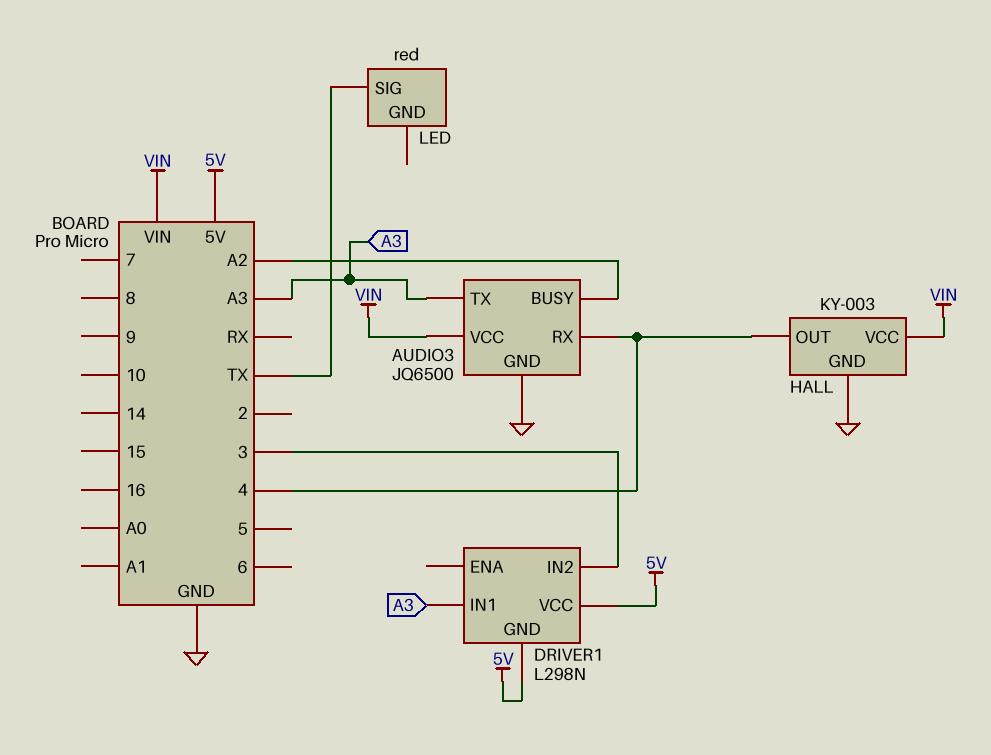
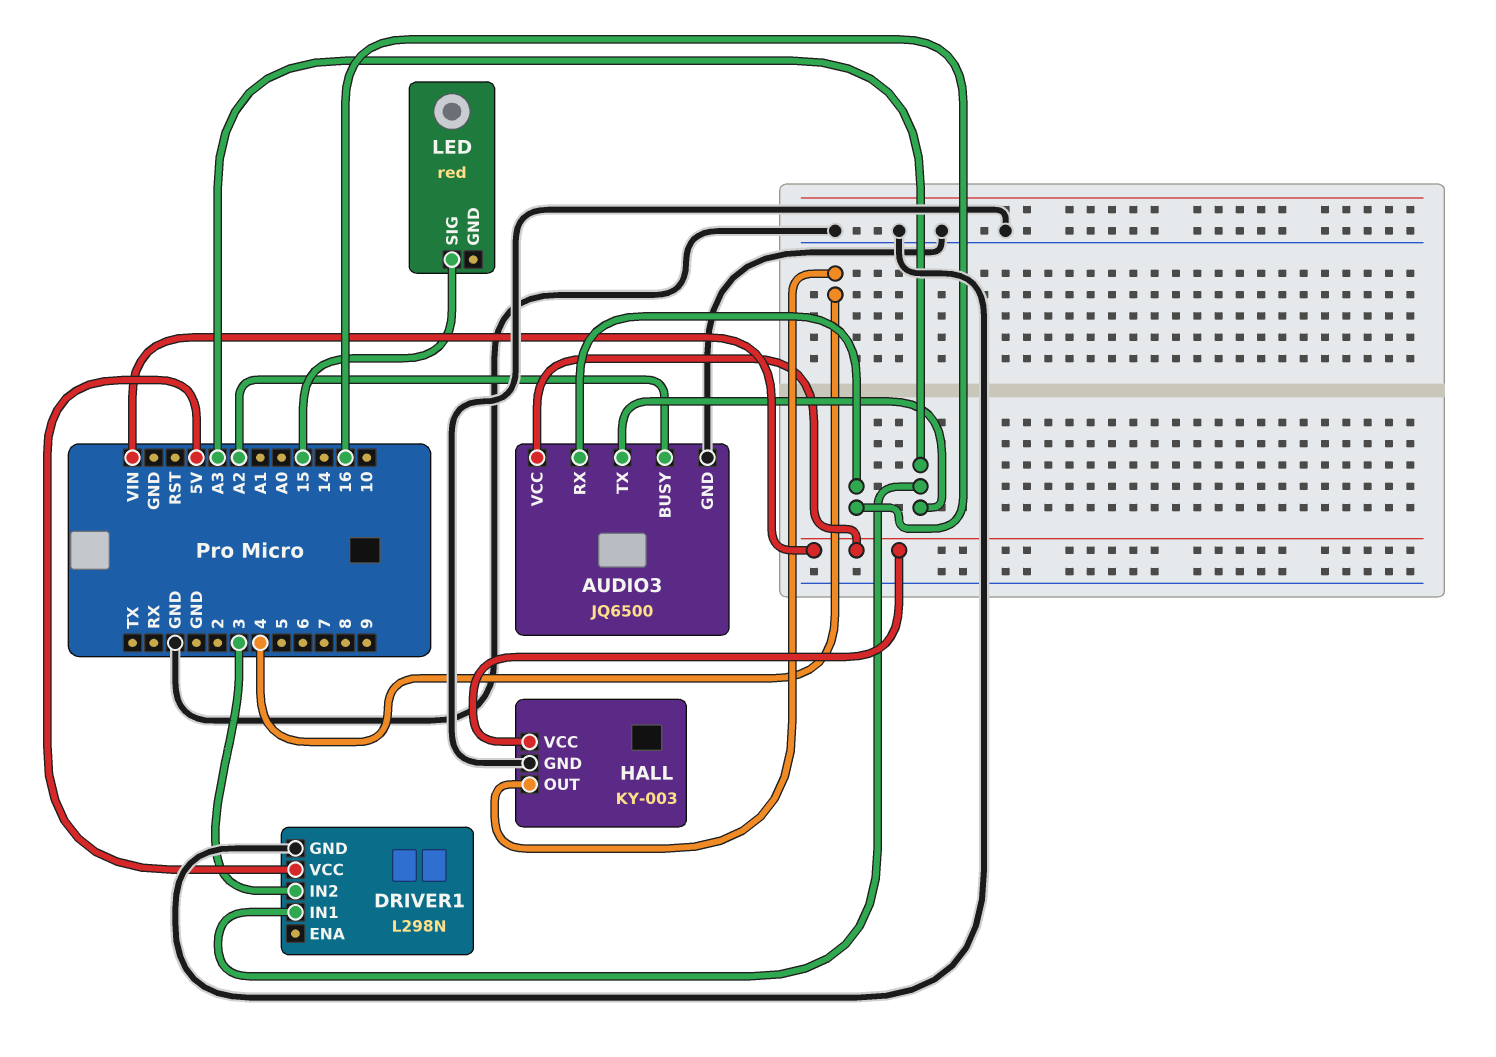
AUDIO3 pin RX: 4 -> 16
DRIVER1 pin GND: 5V -> GND
LED pin SIG: TX -> 15

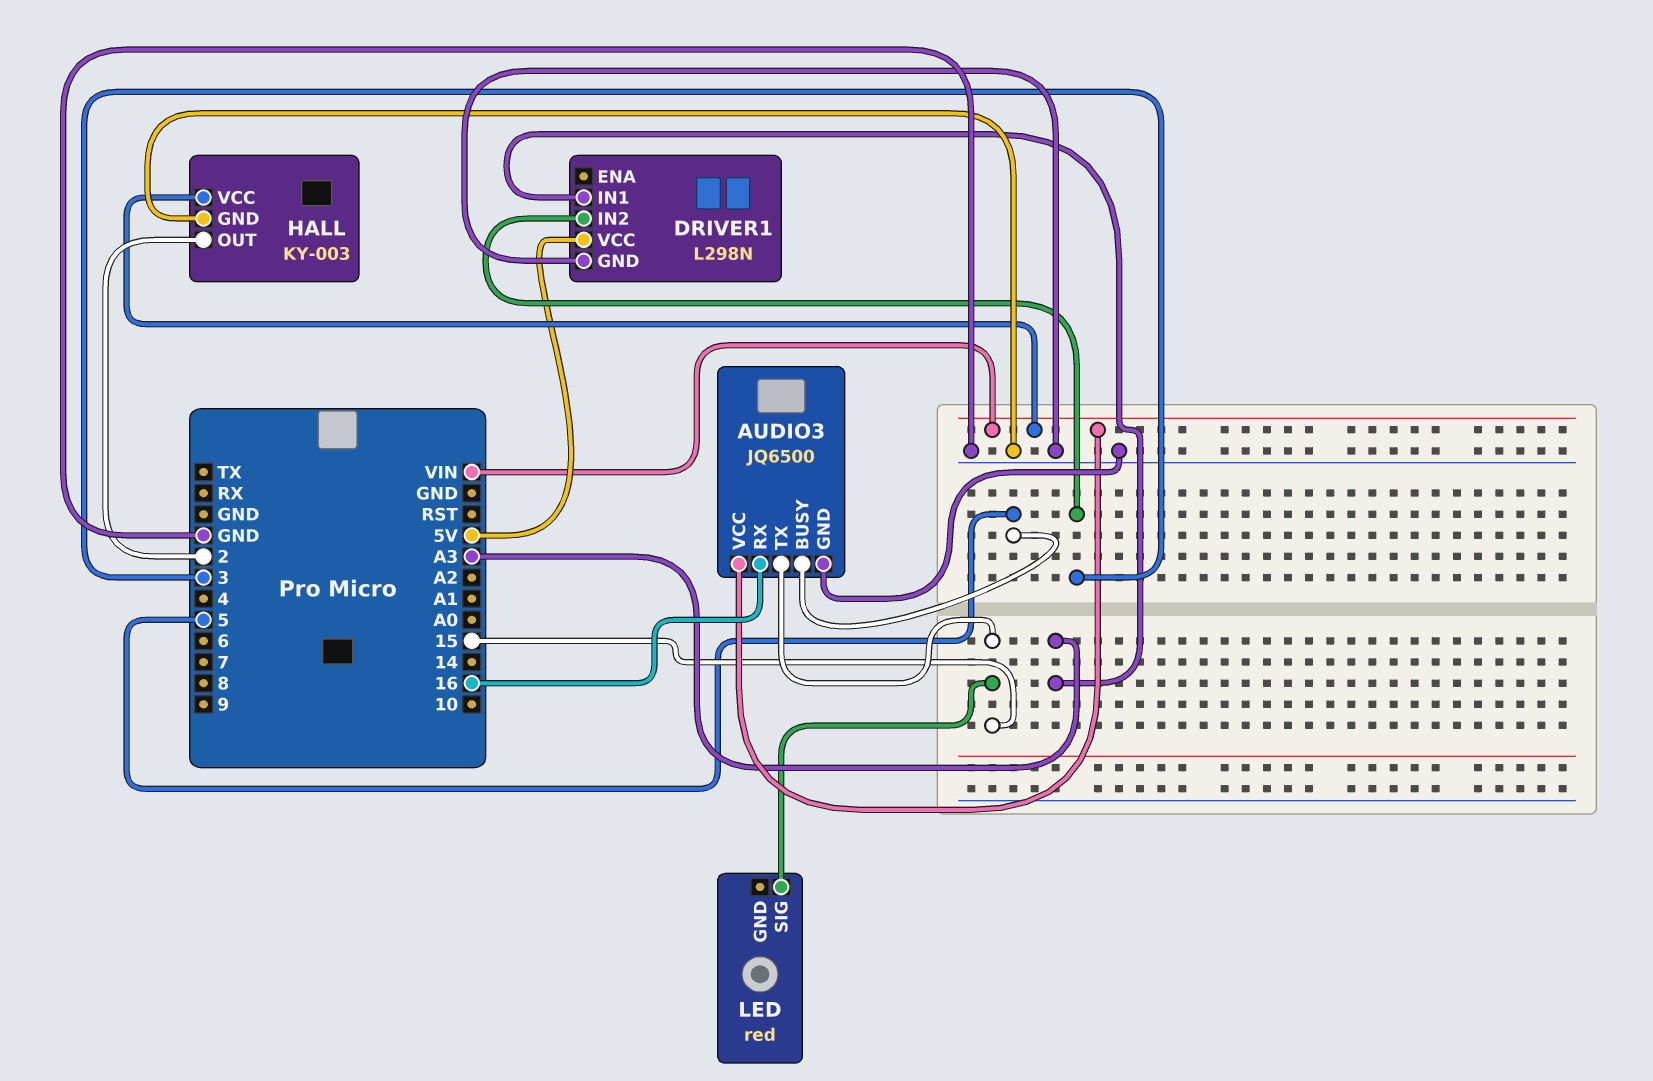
AUDIO3 pin BUSY: A2 -> 5
AUDIO3 pin TX: A3 -> 15
HALL pin OUT: 4 -> 2

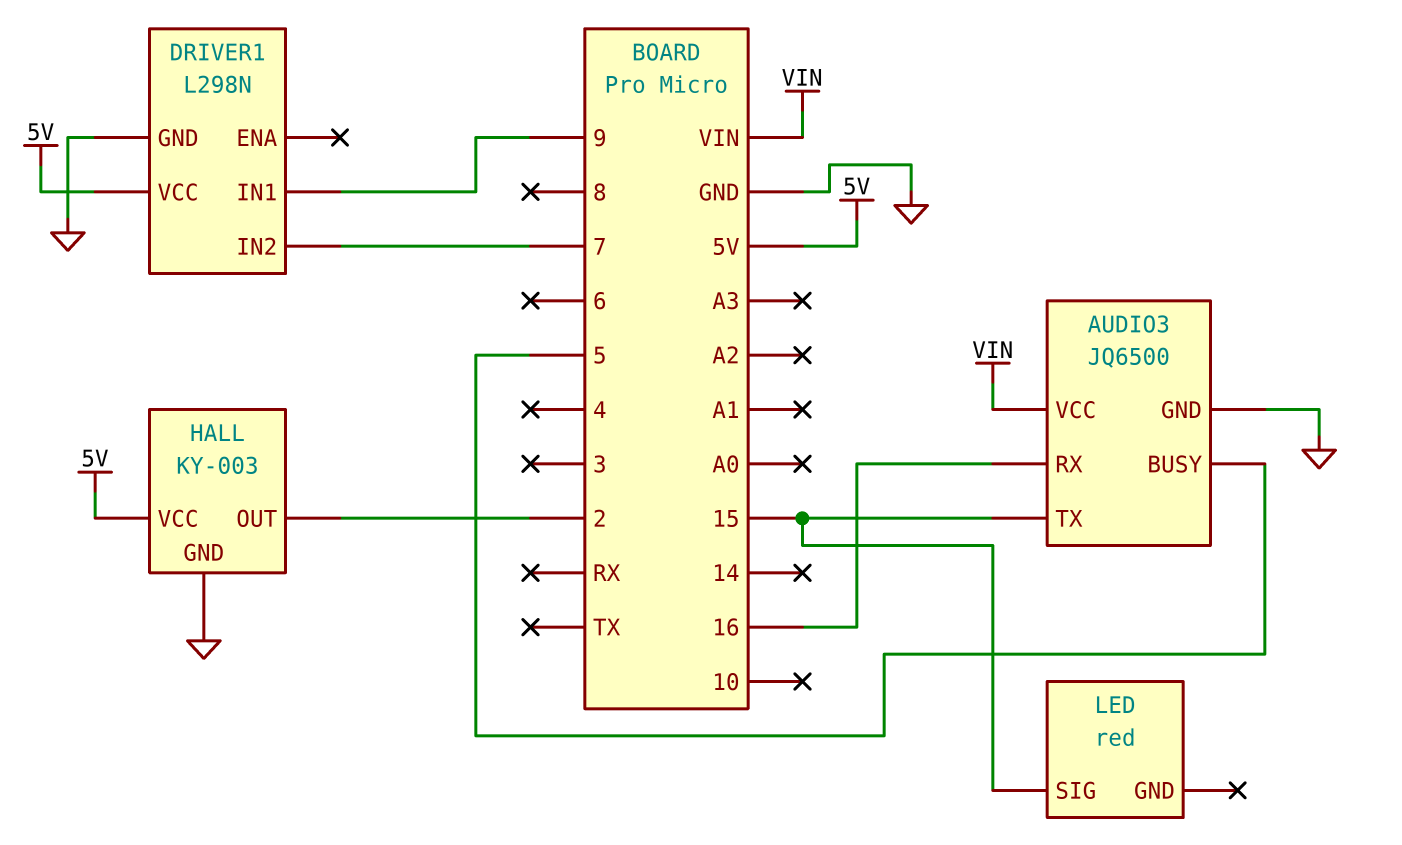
DRIVER1 pin IN1: A3 -> 9
DRIVER1 pin IN2: 3 -> 7
HALL pin VCC: VIN -> 5V

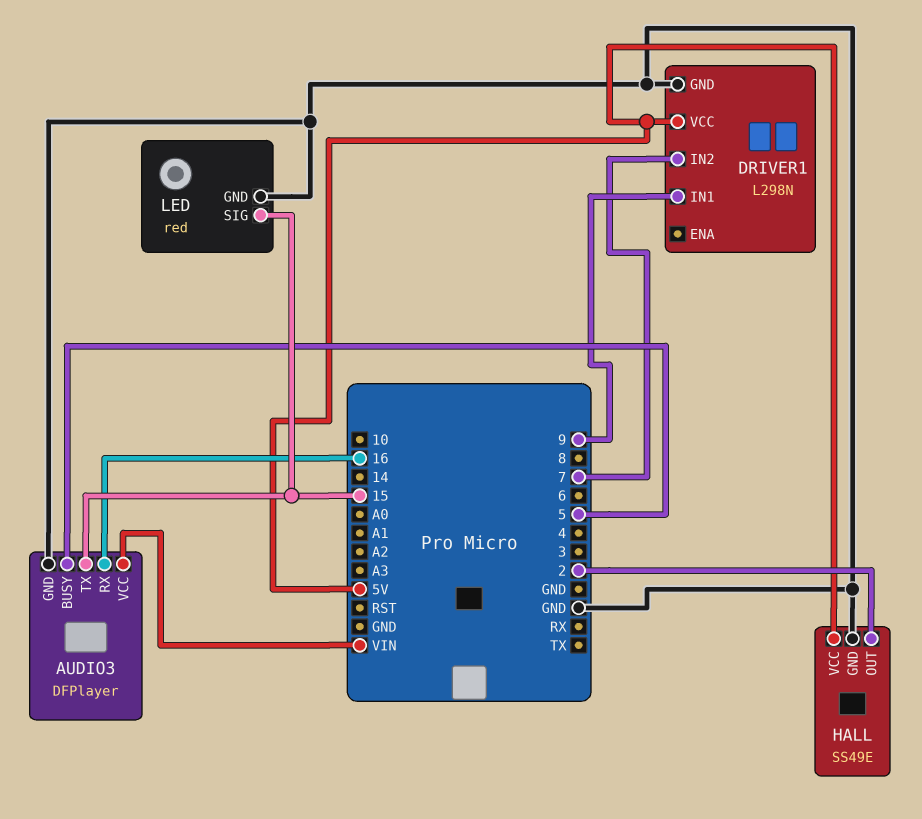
AUDIO3: JQ6500 -> DFPlayer
HALL: KY-003 -> SS49E
LED pin GND: none -> GND

